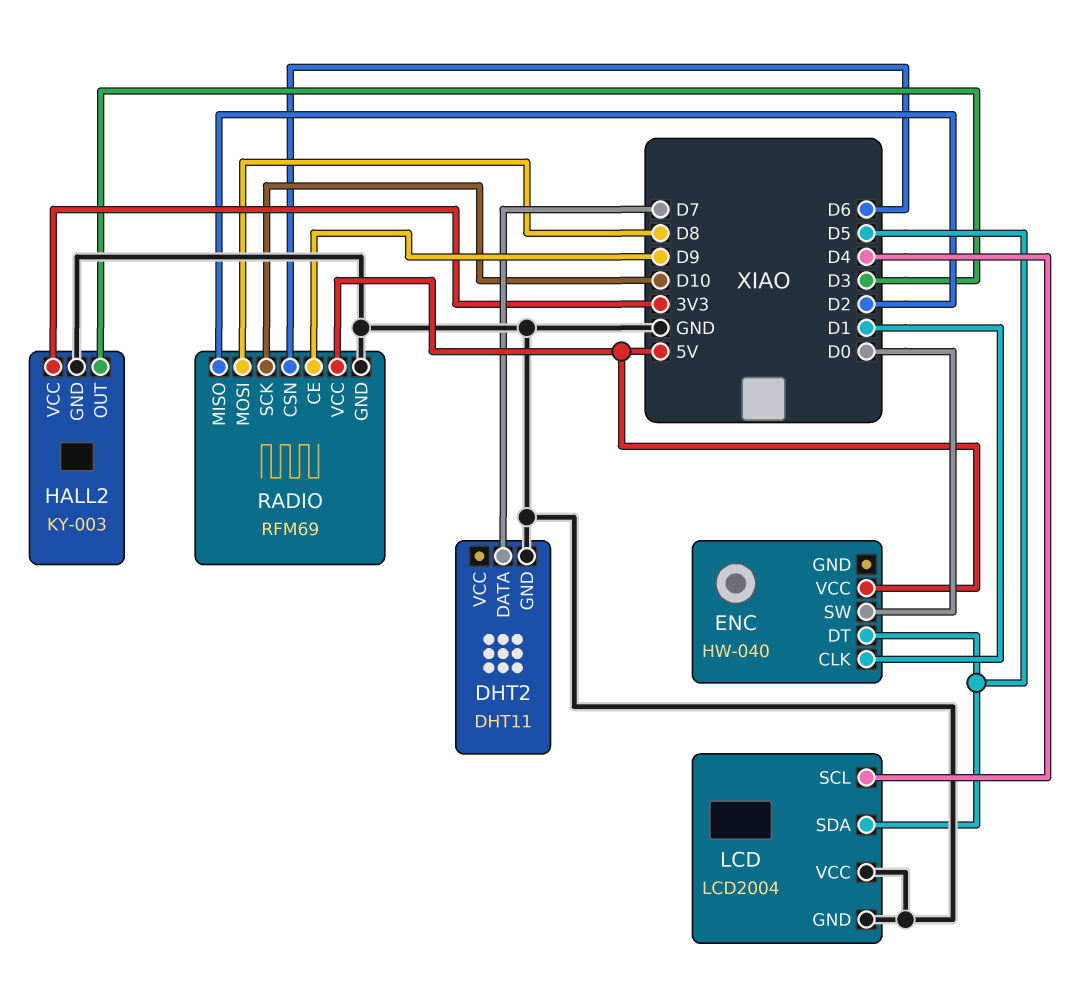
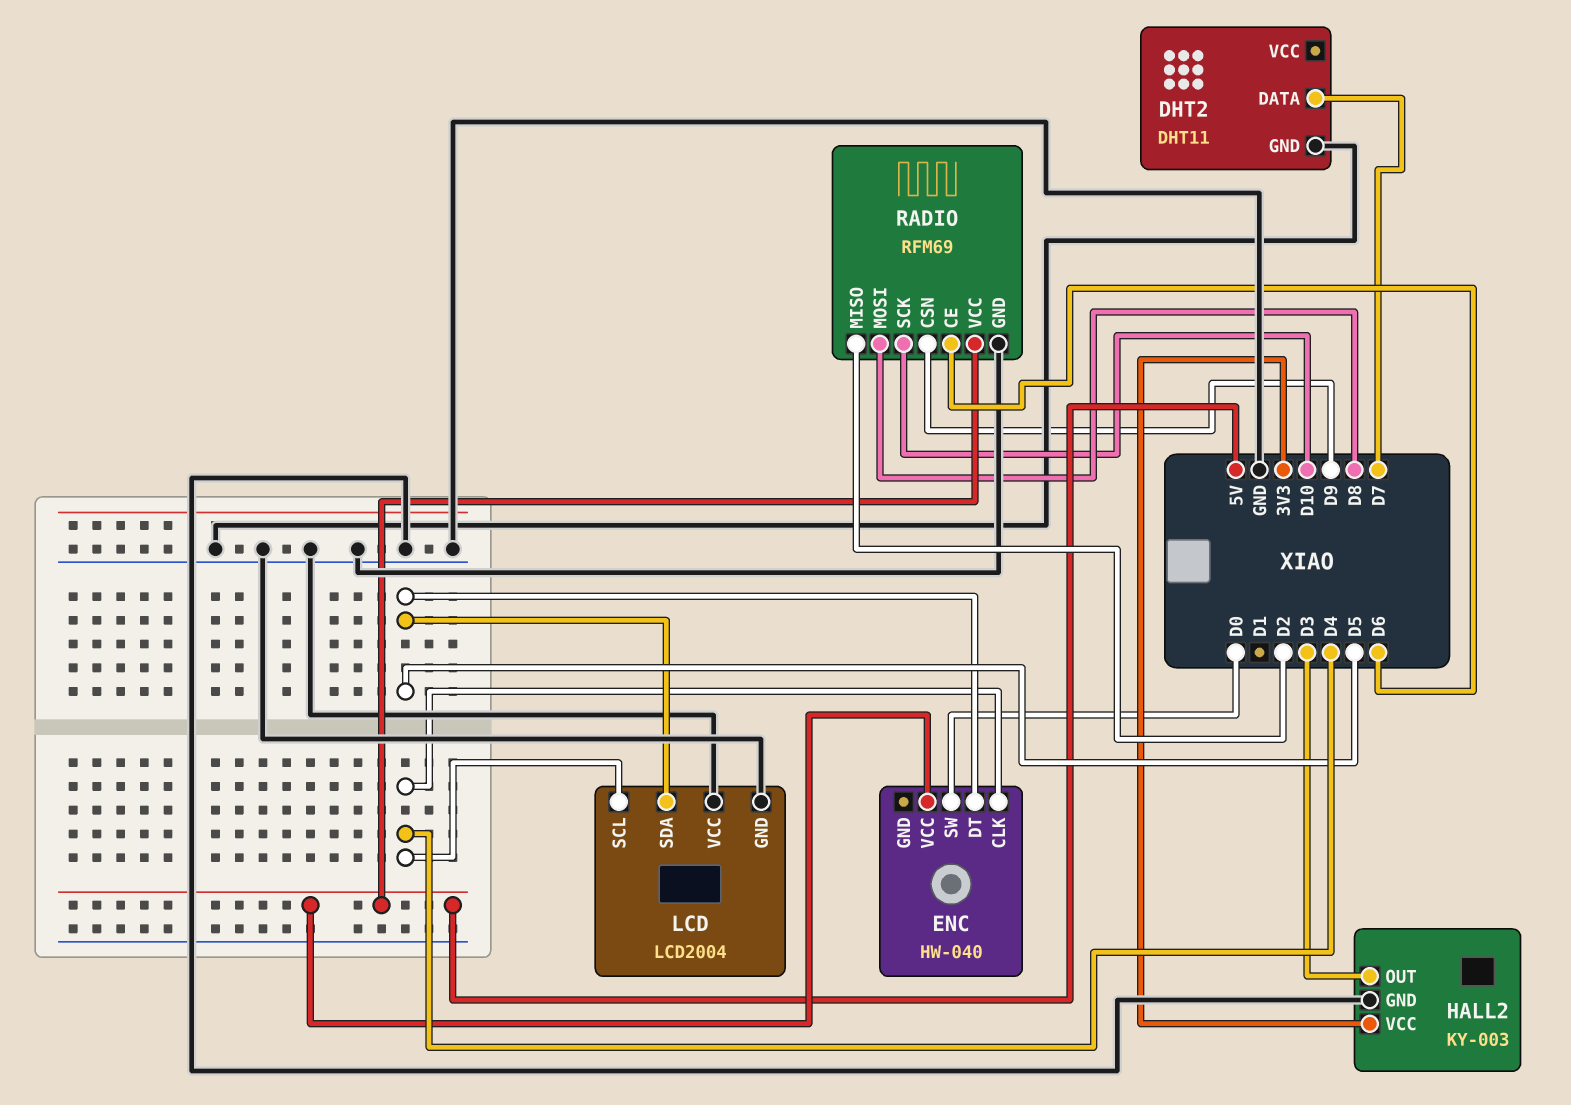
ENC pin CLK: D1 -> D4
RADIO pin CE: D9 -> D6
RADIO pin CSN: D6 -> D9

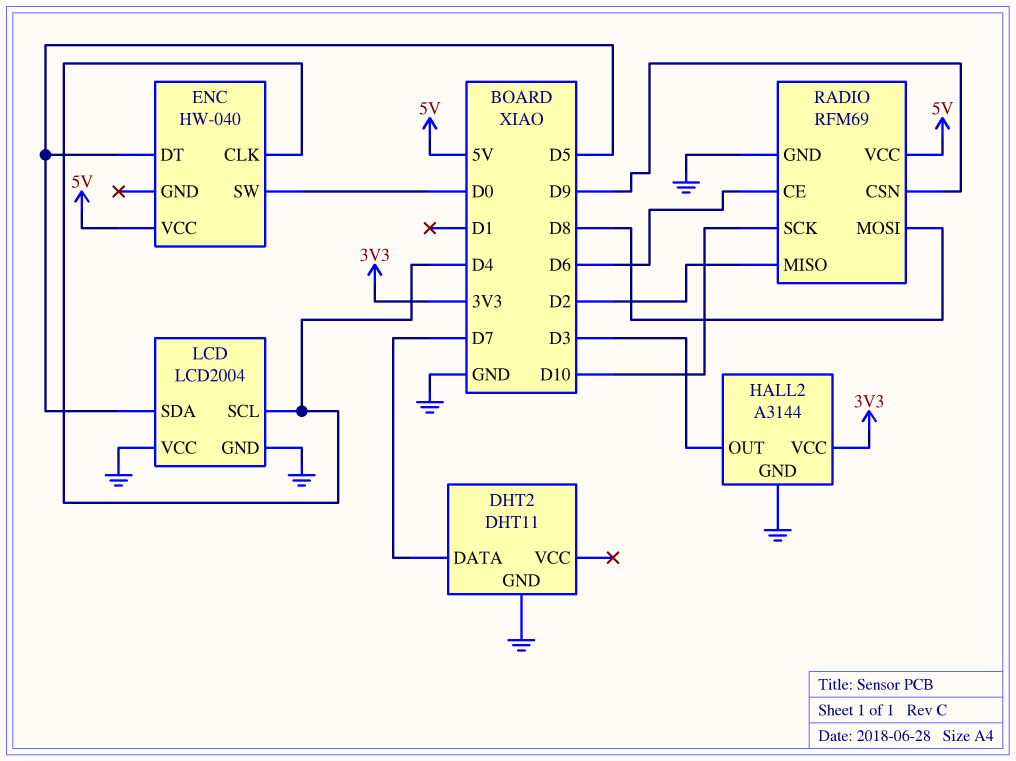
HALL2: KY-003 -> A3144

